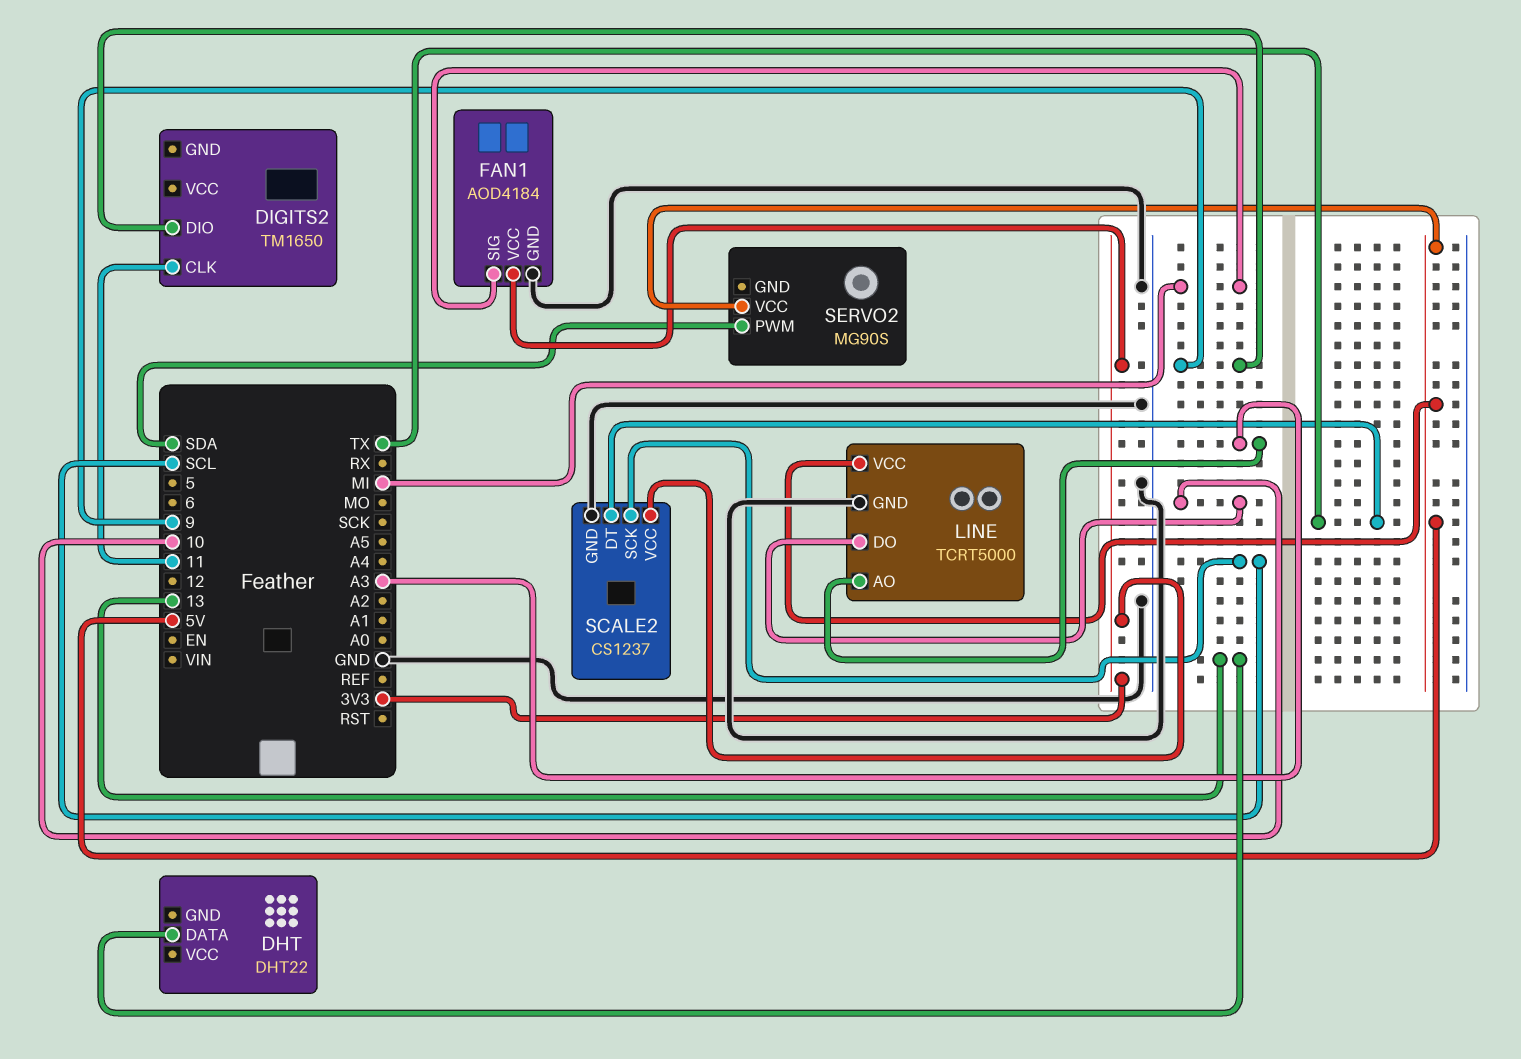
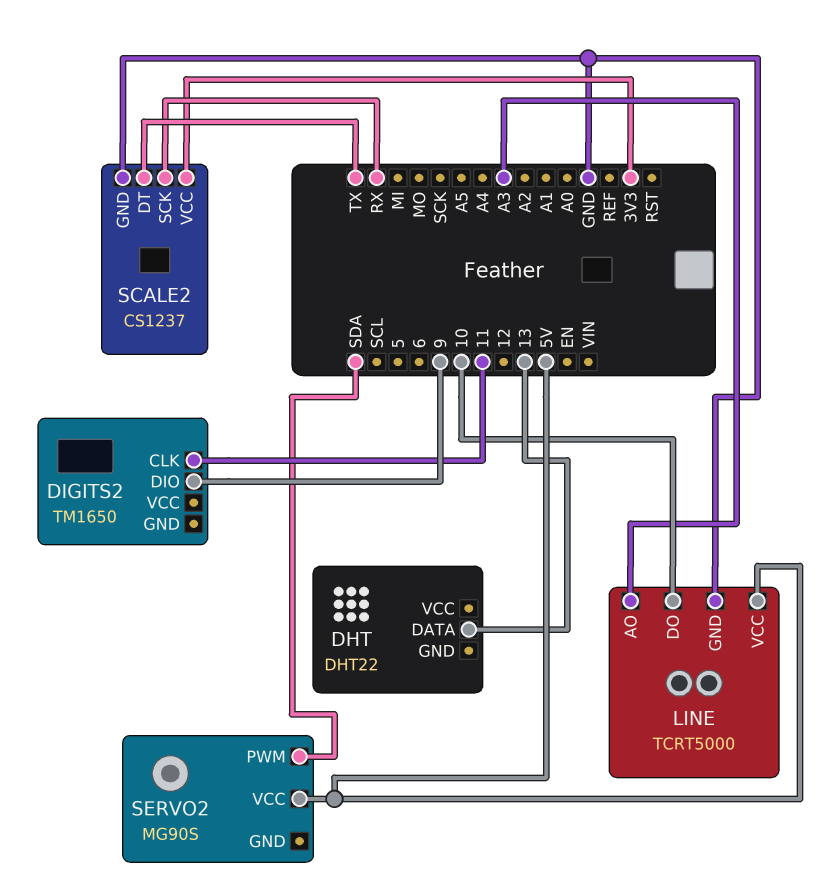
FAN1: AOD4184 -> none
FAN1 pin GND: GND -> none
FAN1 pin SIG: MI -> none
FAN1 pin VCC: 3V3 -> none
SCALE2 pin SCK: SCL -> RX

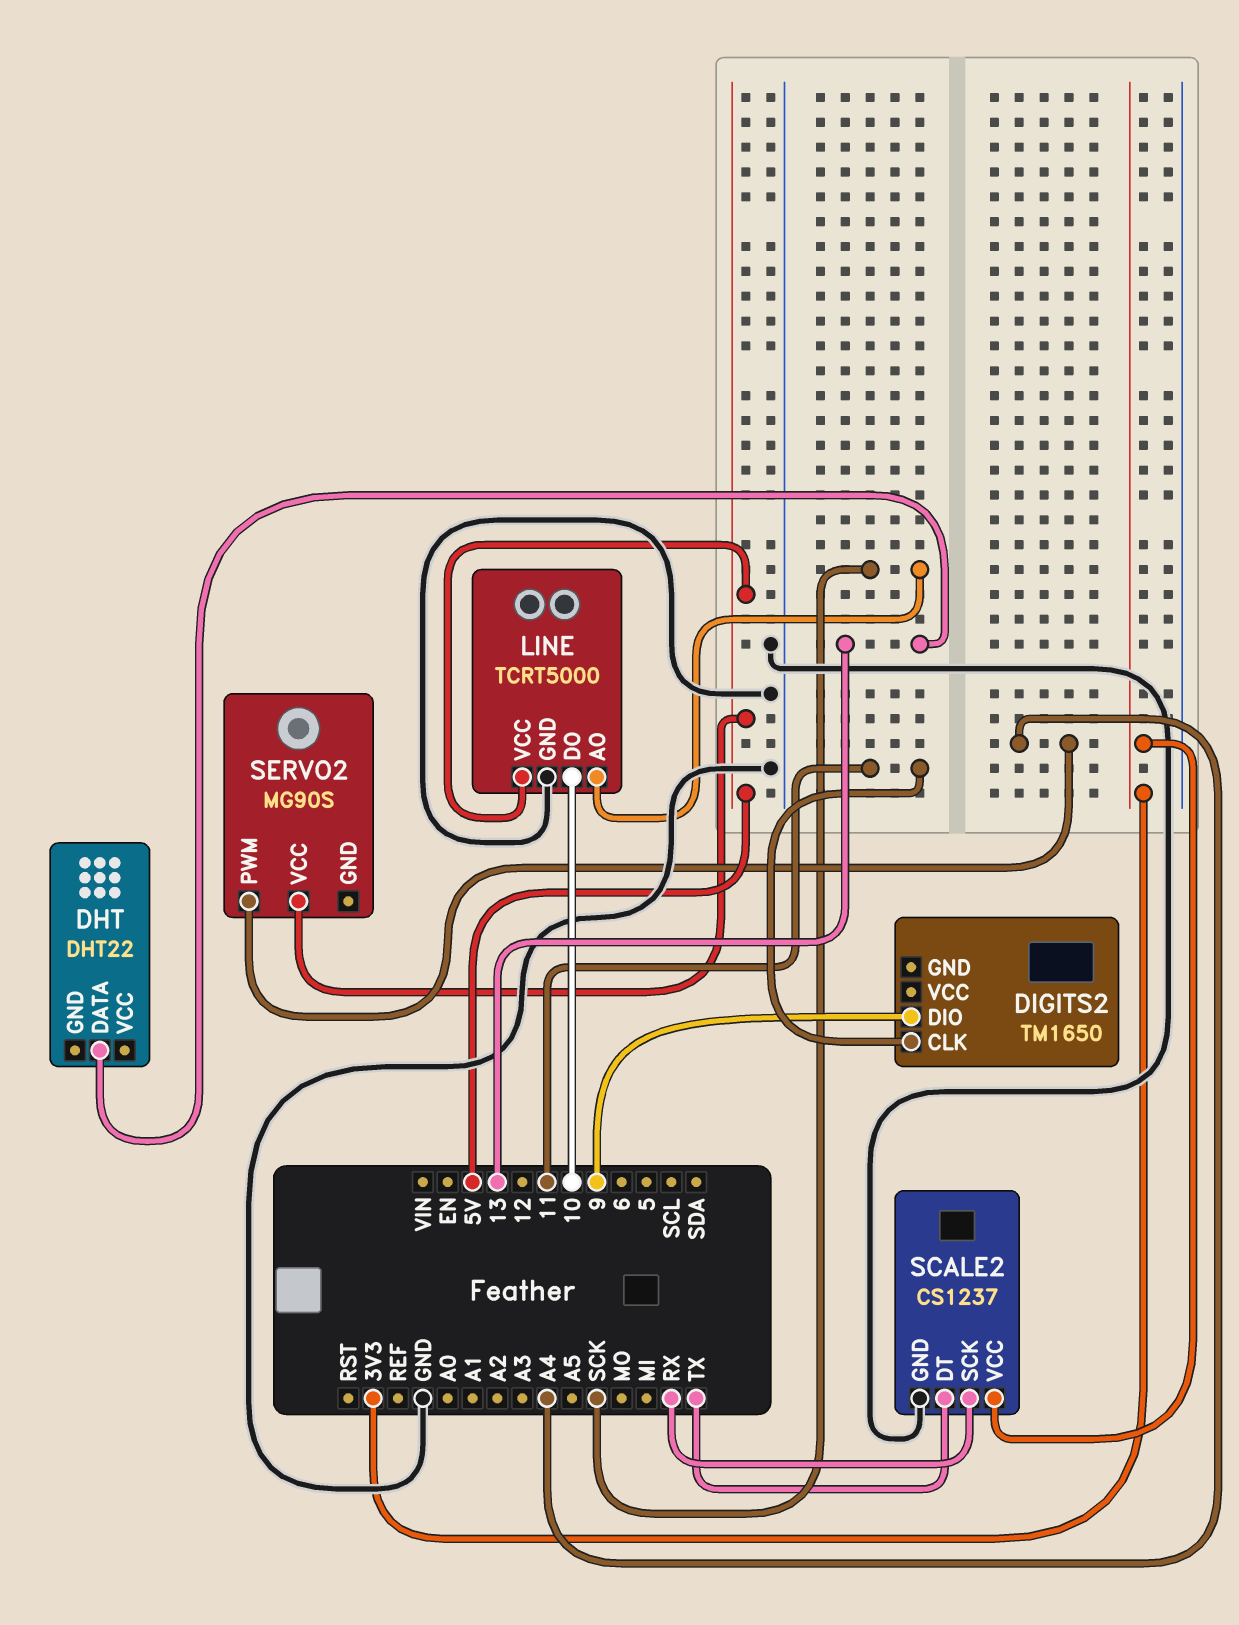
LINE pin AO: A3 -> SCK
SERVO2 pin PWM: SDA -> A4

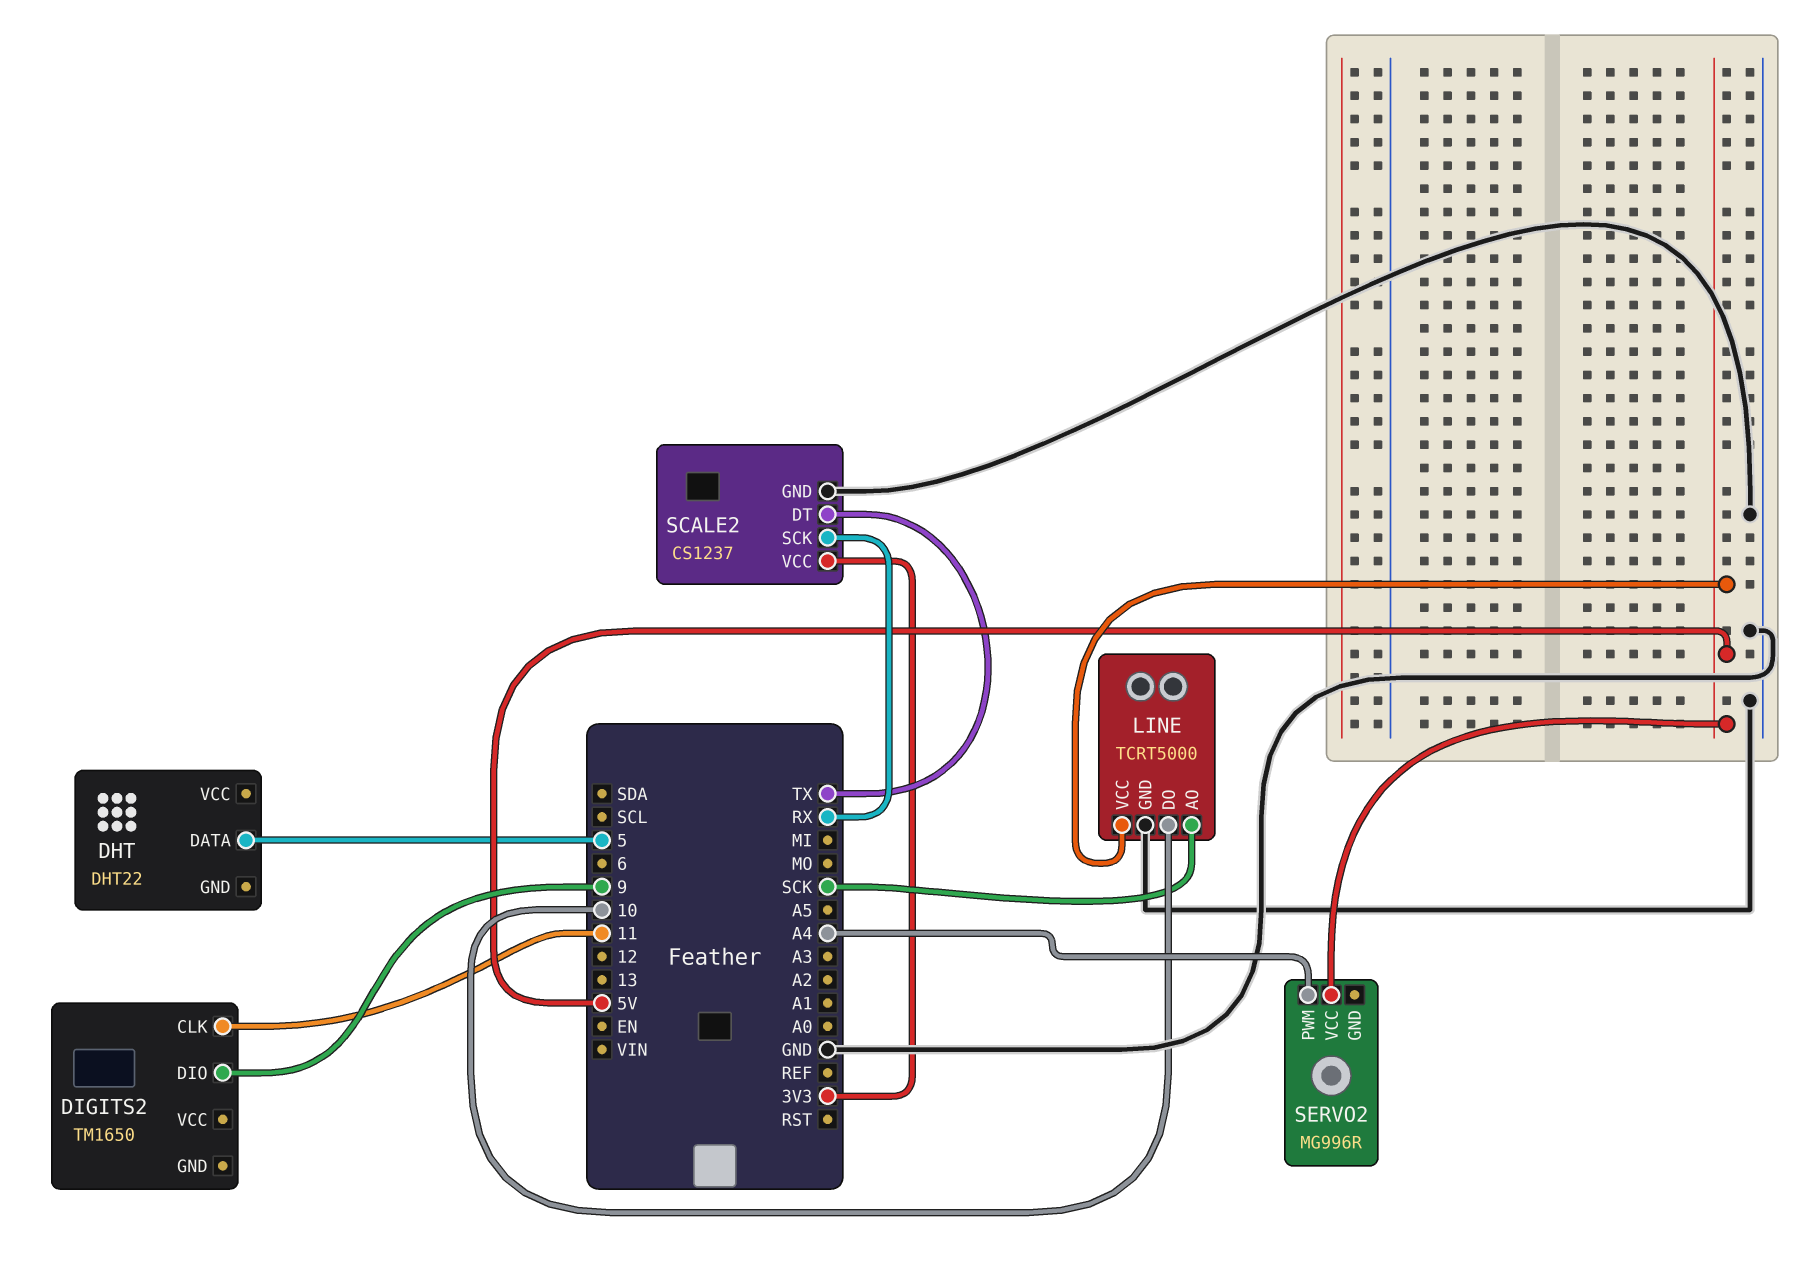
DHT pin DATA: 13 -> 5
SERVO2: MG90S -> MG996R

